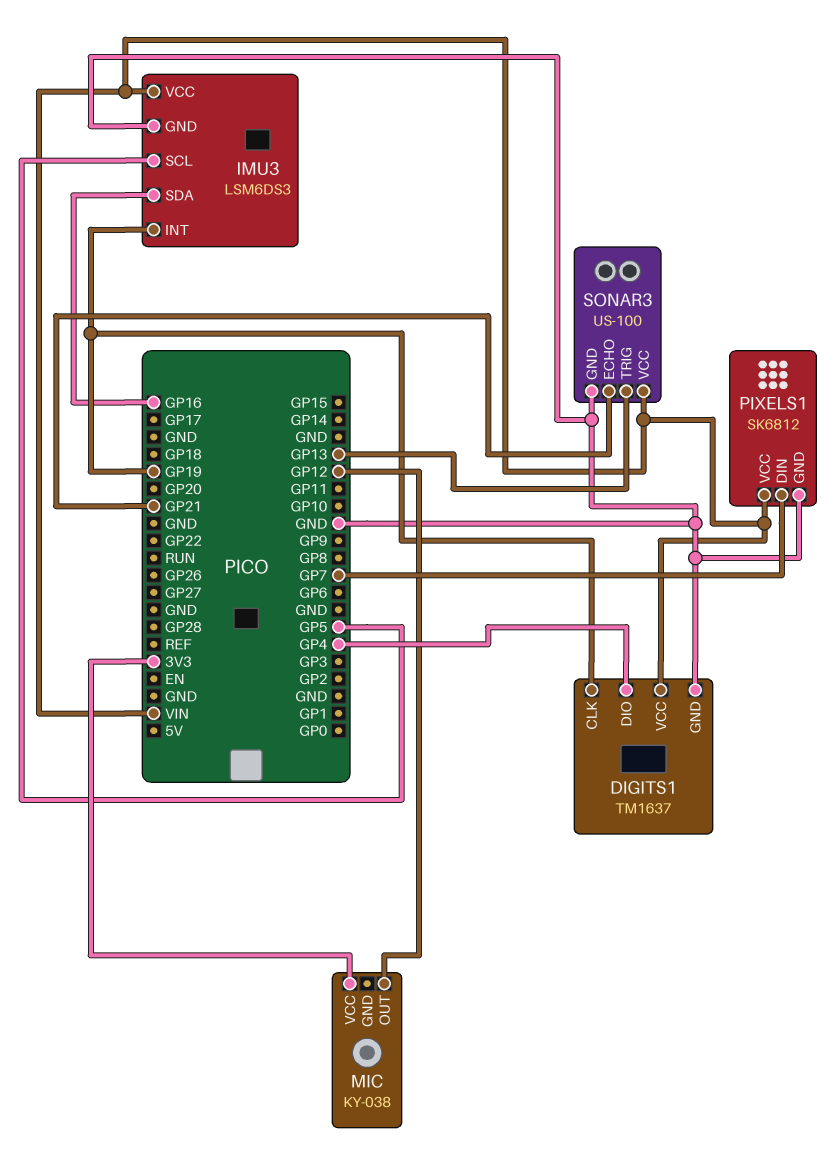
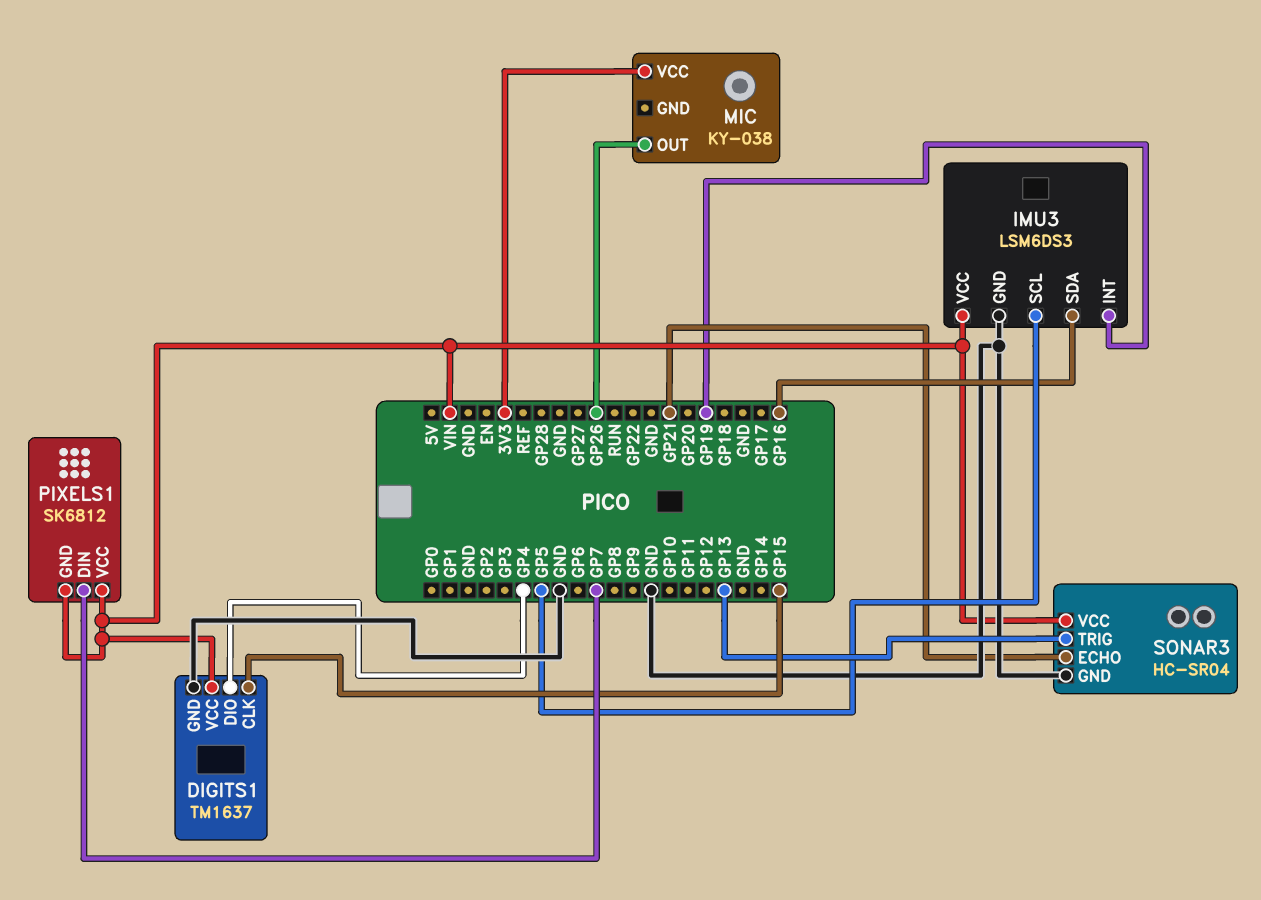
DIGITS1 pin CLK: GP19 -> GP15
MIC pin OUT: GP12 -> GP26
PIXELS1 pin GND: GND -> VIN
SONAR3: US-100 -> HC-SR04

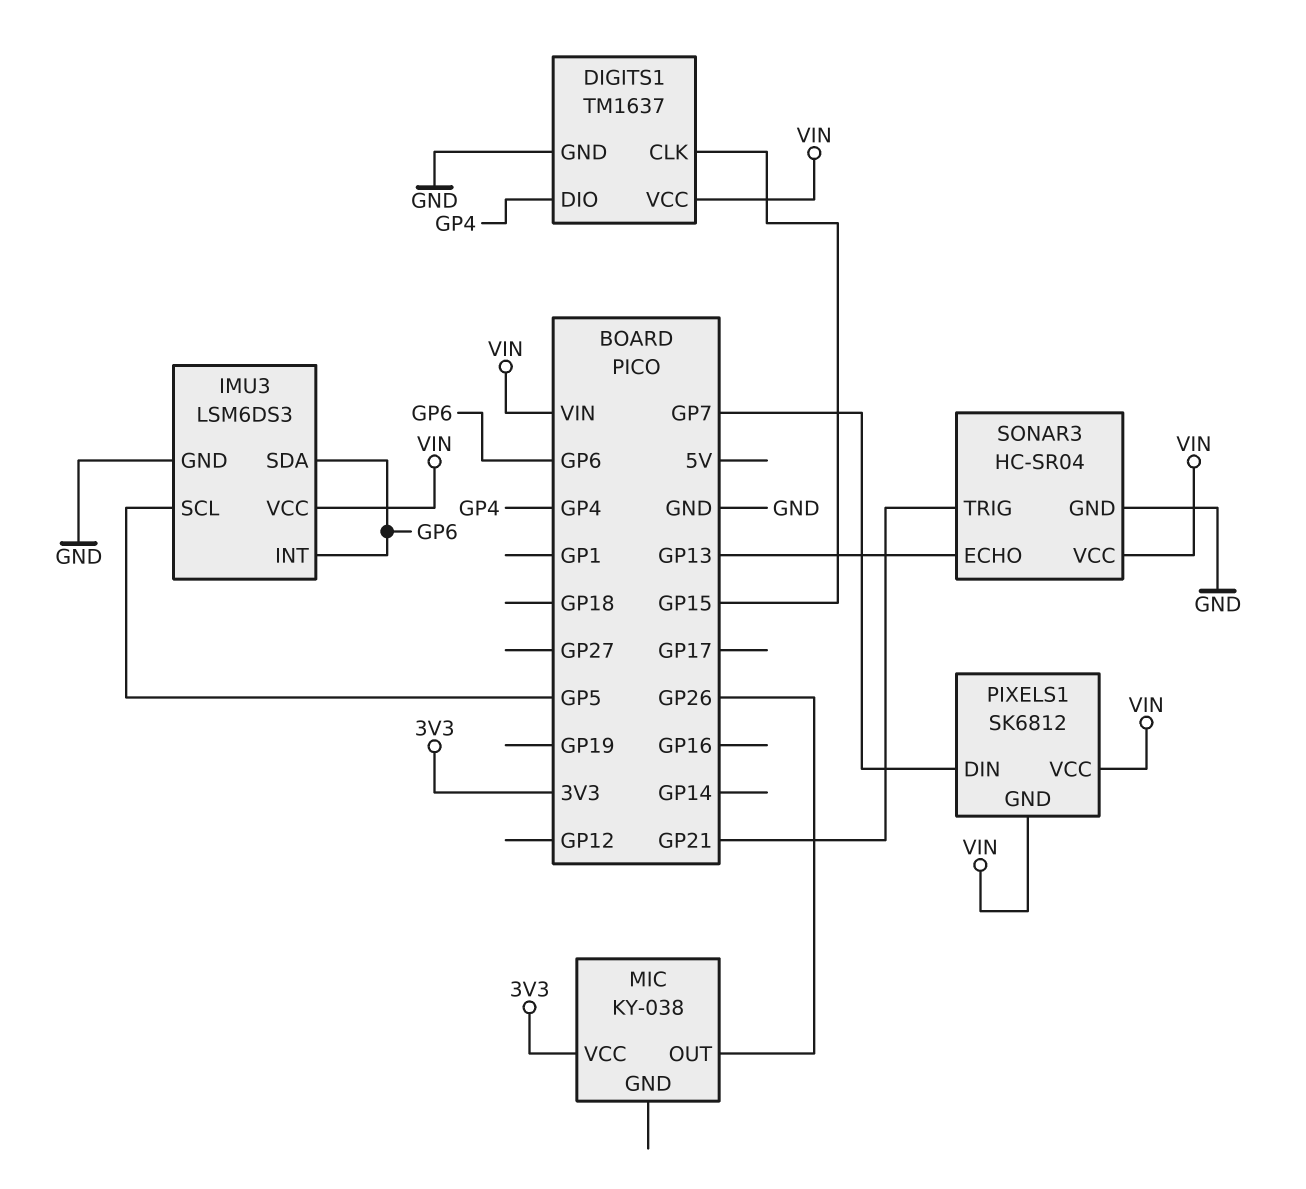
IMU3 pin INT: GP19 -> GP6
IMU3 pin SDA: GP16 -> GP6
SONAR3 pin ECHO: GP21 -> GP13
SONAR3 pin TRIG: GP13 -> GP21

